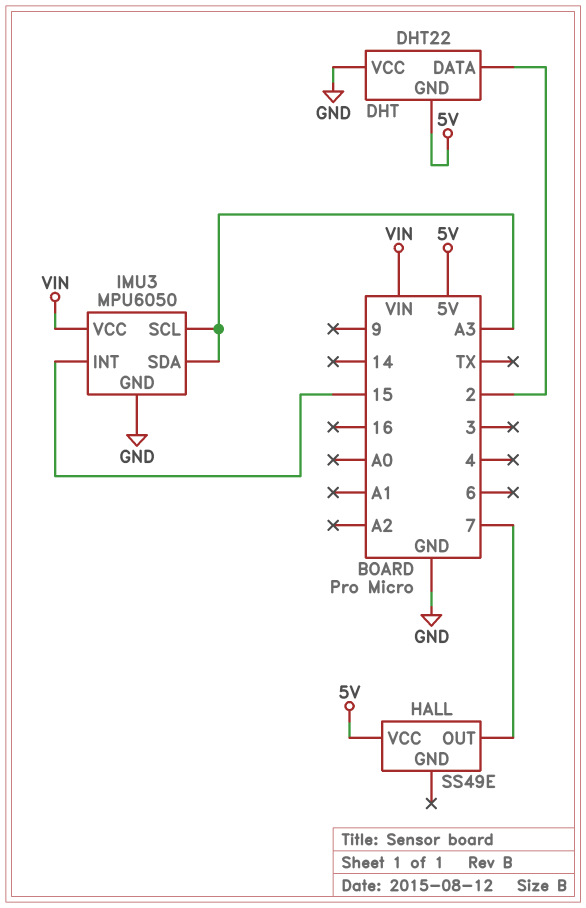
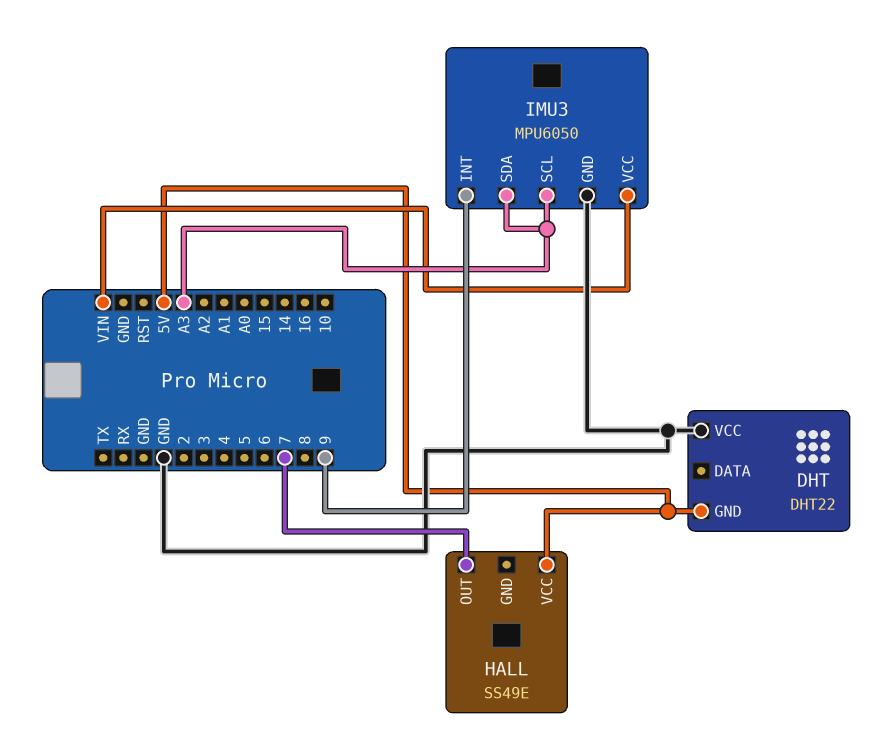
DHT pin DATA: 2 -> none
IMU3 pin INT: 15 -> 9

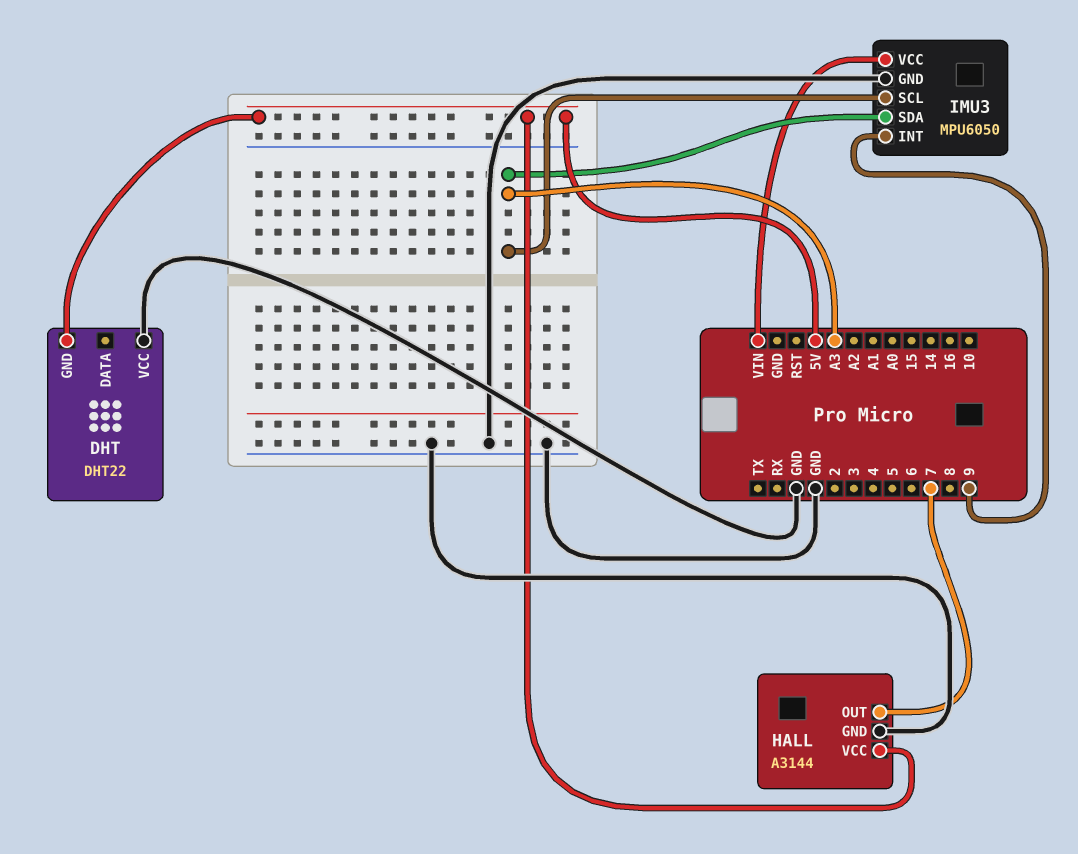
HALL: SS49E -> A3144
HALL pin GND: none -> GND

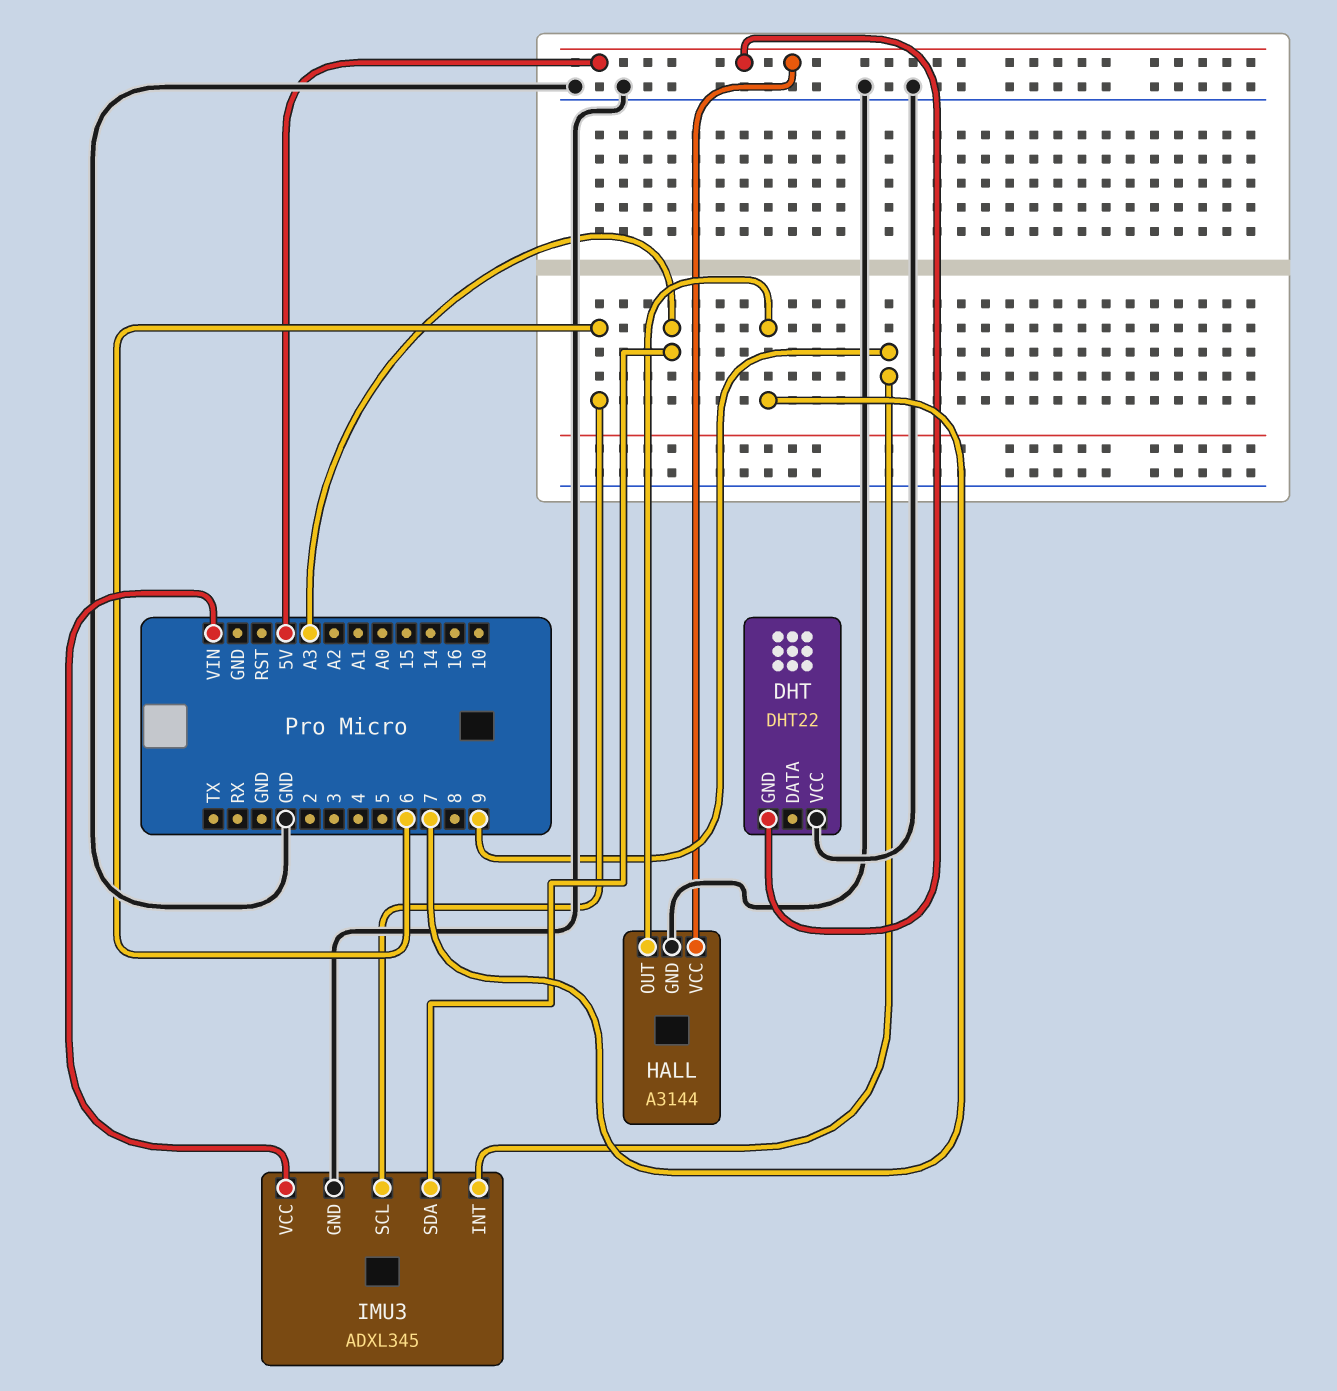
IMU3: MPU6050 -> ADXL345
IMU3 pin SCL: A3 -> 6

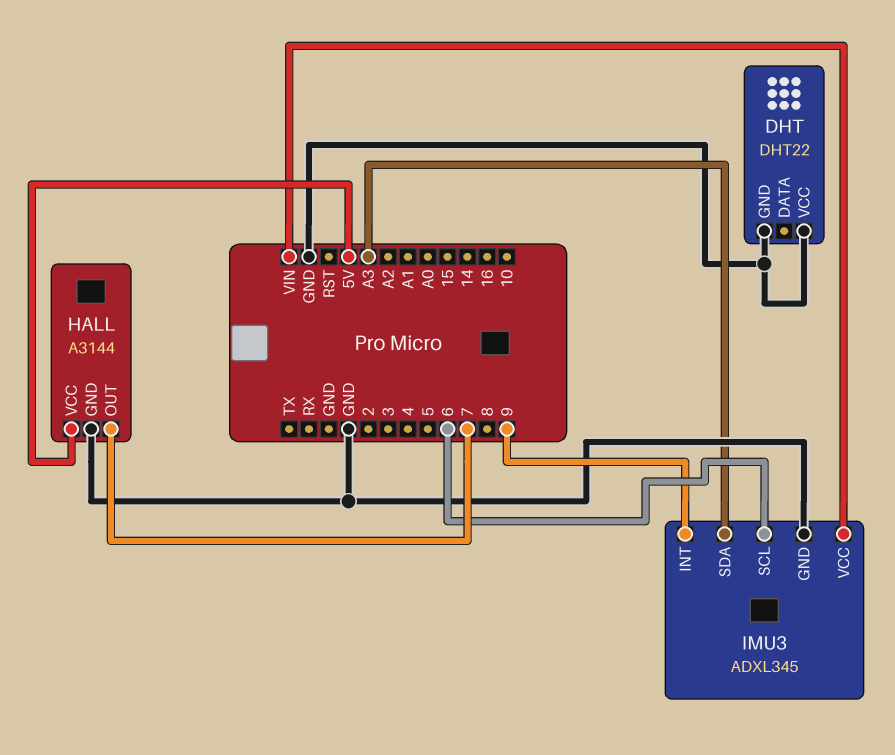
DHT pin GND: 5V -> GND

